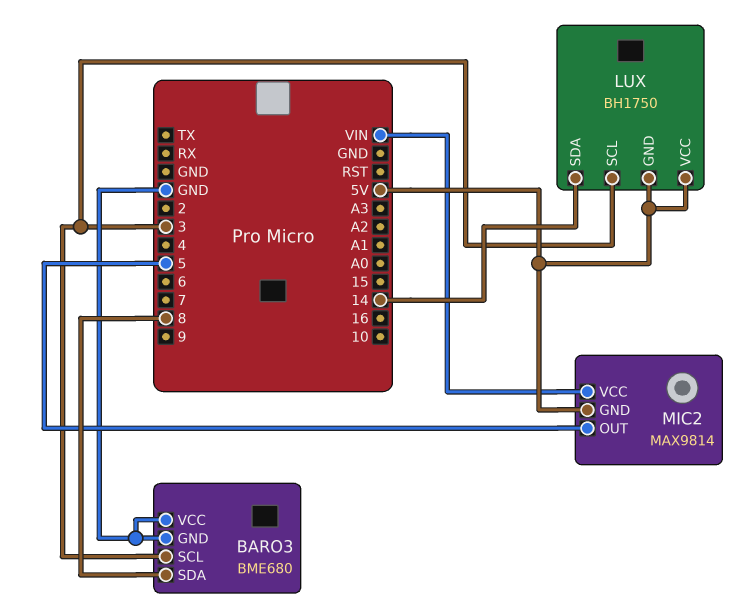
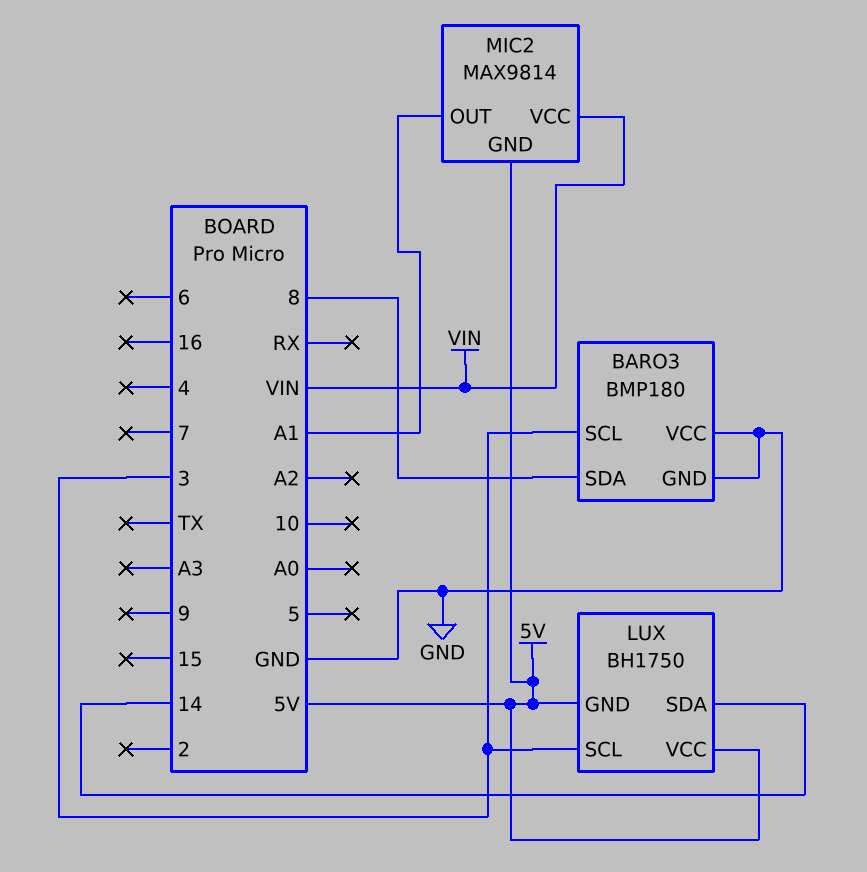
BARO3: BME680 -> BMP180
MIC2 pin OUT: 5 -> A1

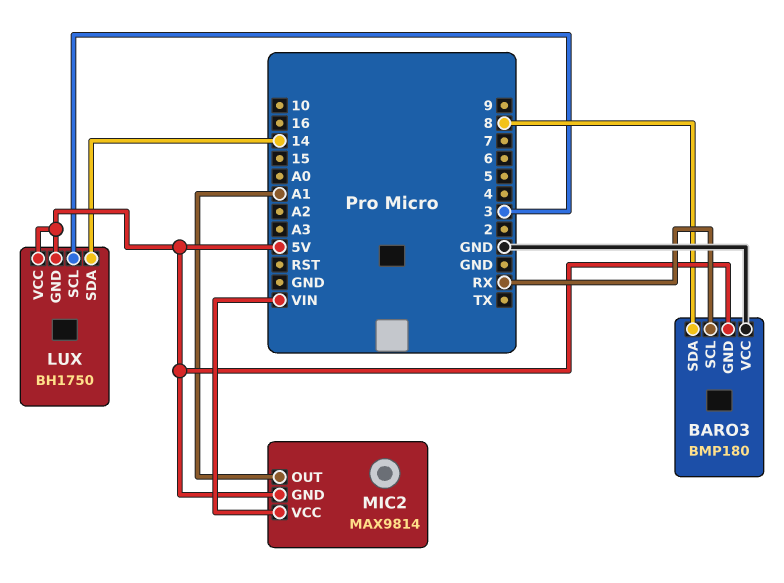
BARO3 pin GND: GND -> 5V
BARO3 pin SCL: 3 -> RX

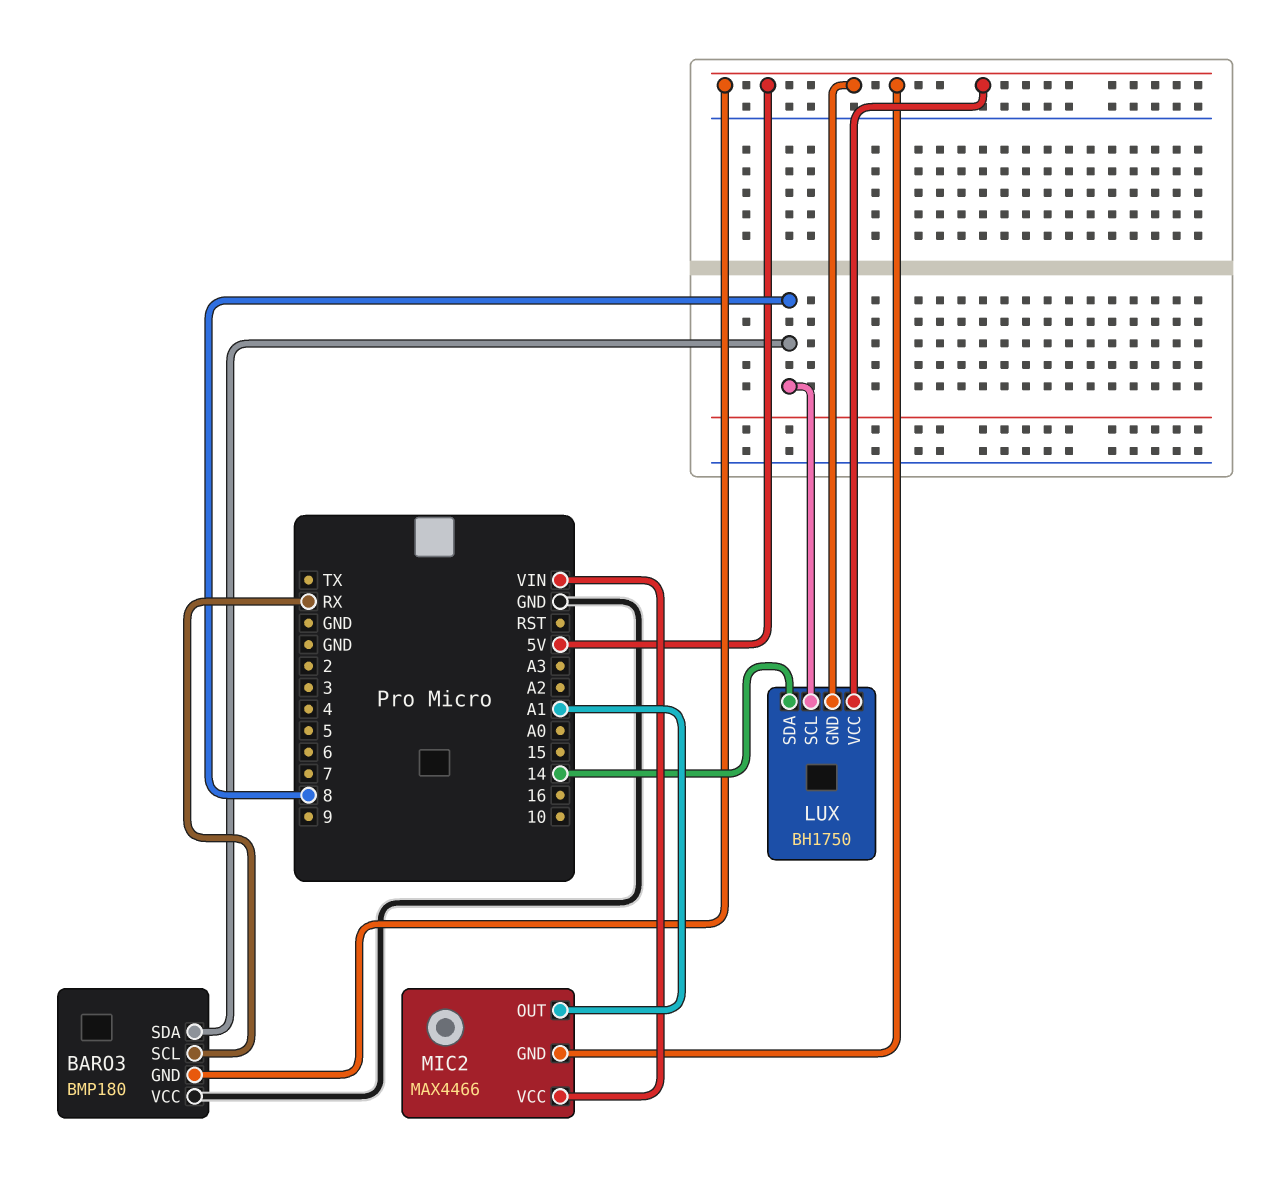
LUX pin SCL: 3 -> 8
MIC2: MAX9814 -> MAX4466

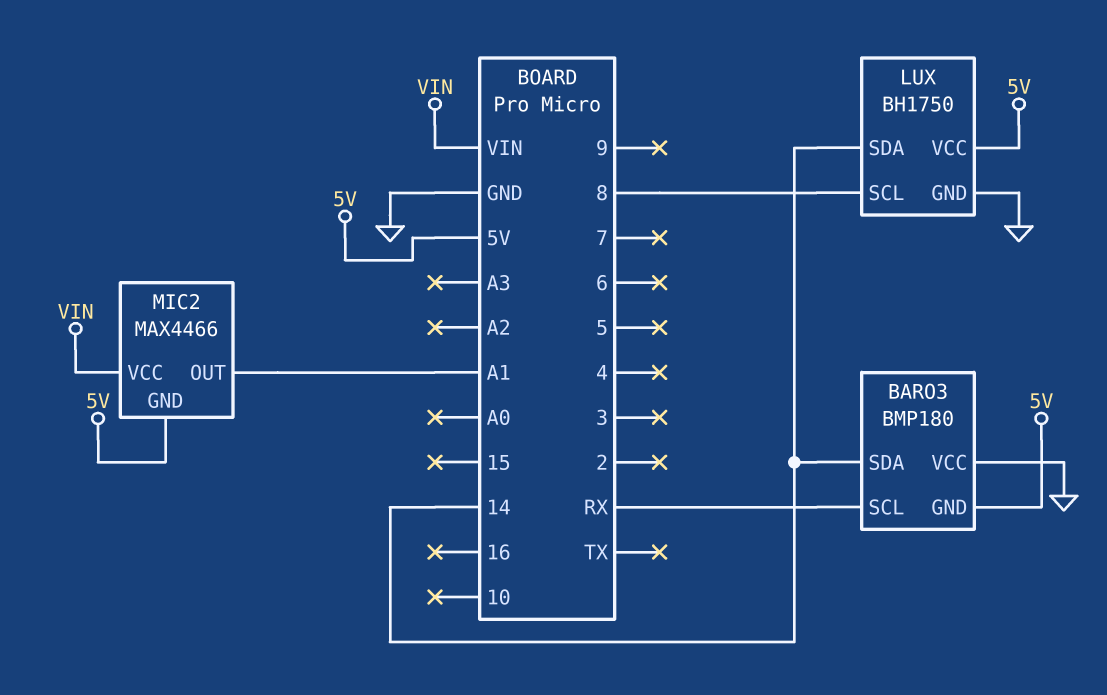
BARO3 pin SDA: 8 -> 14
LUX pin GND: 5V -> GND

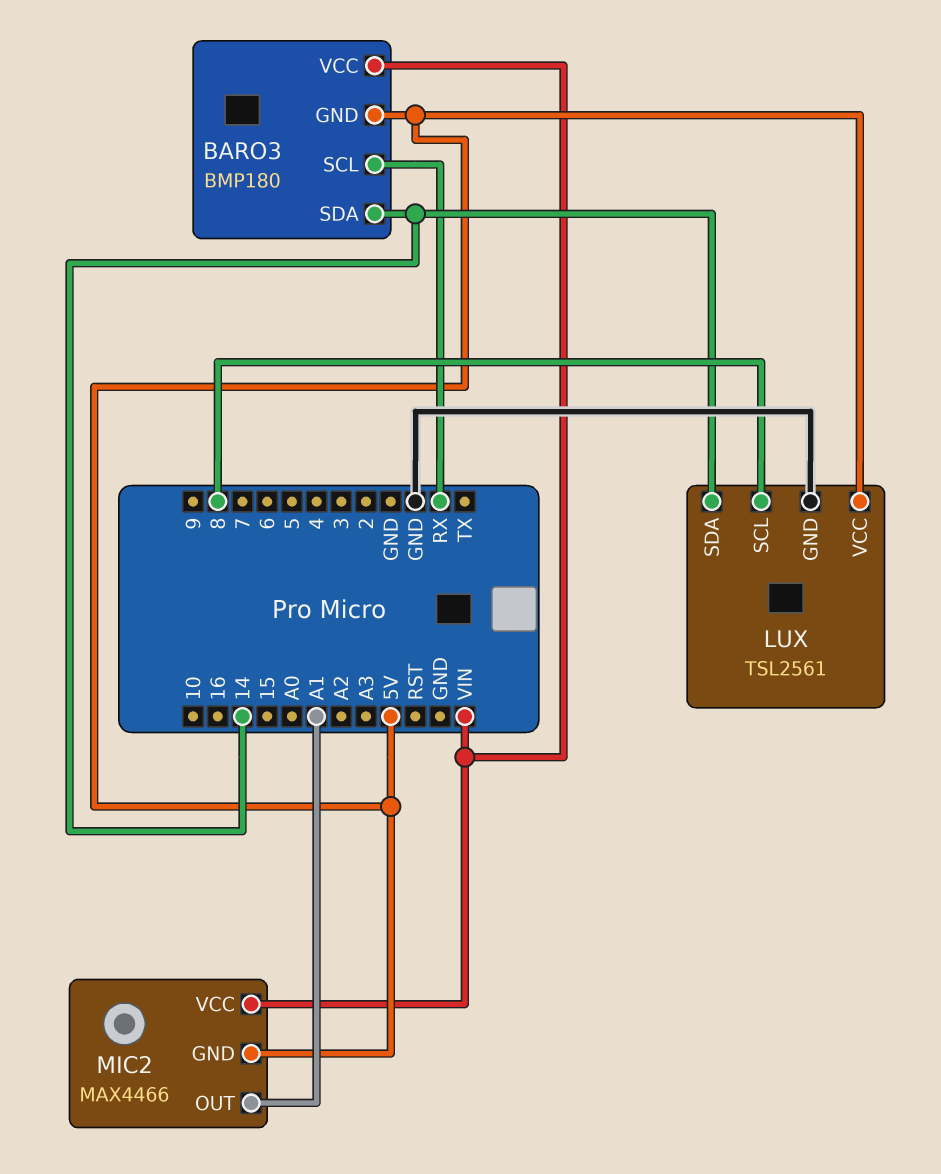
BARO3 pin VCC: GND -> VIN
LUX: BH1750 -> TSL2561

